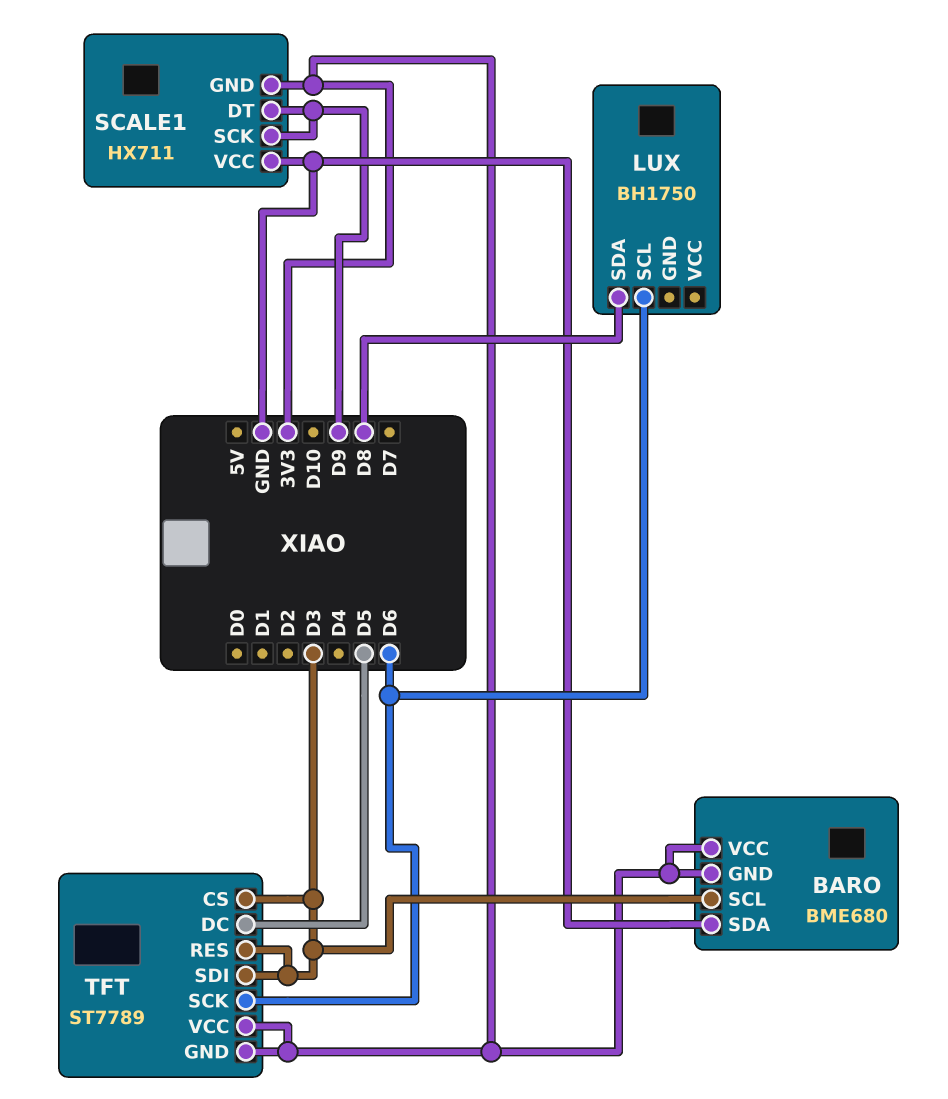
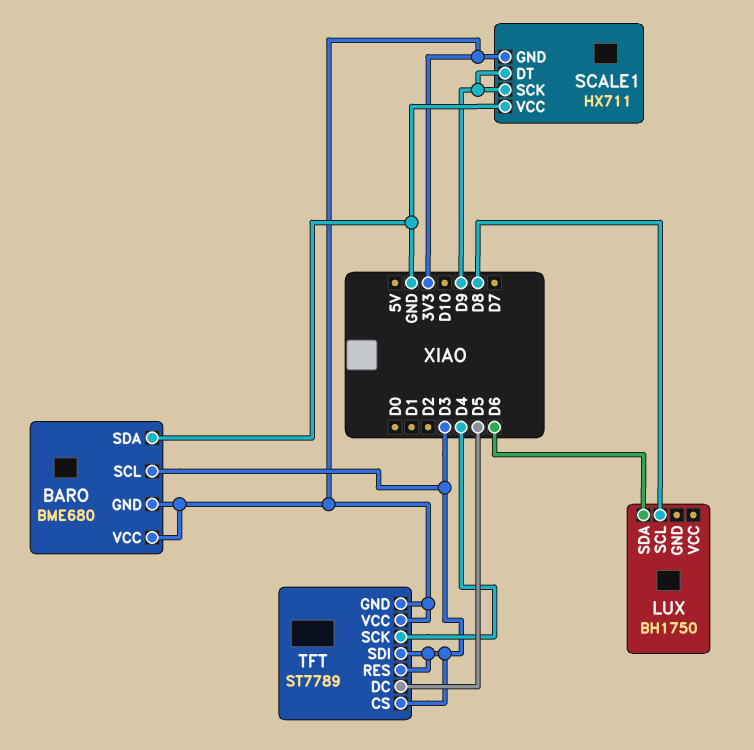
LUX pin SCL: D6 -> D8
LUX pin SDA: D8 -> D6
TFT pin SCK: D6 -> D4

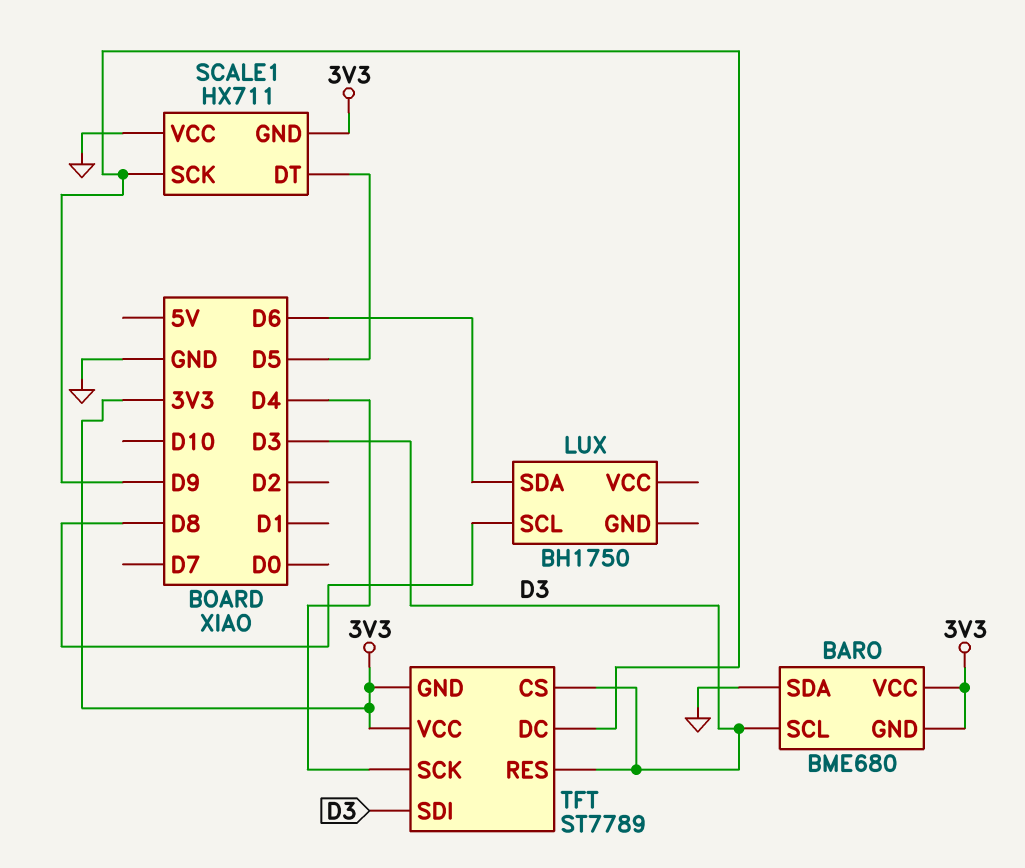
SCALE1 pin DT: D9 -> D5
TFT pin DC: D5 -> D9

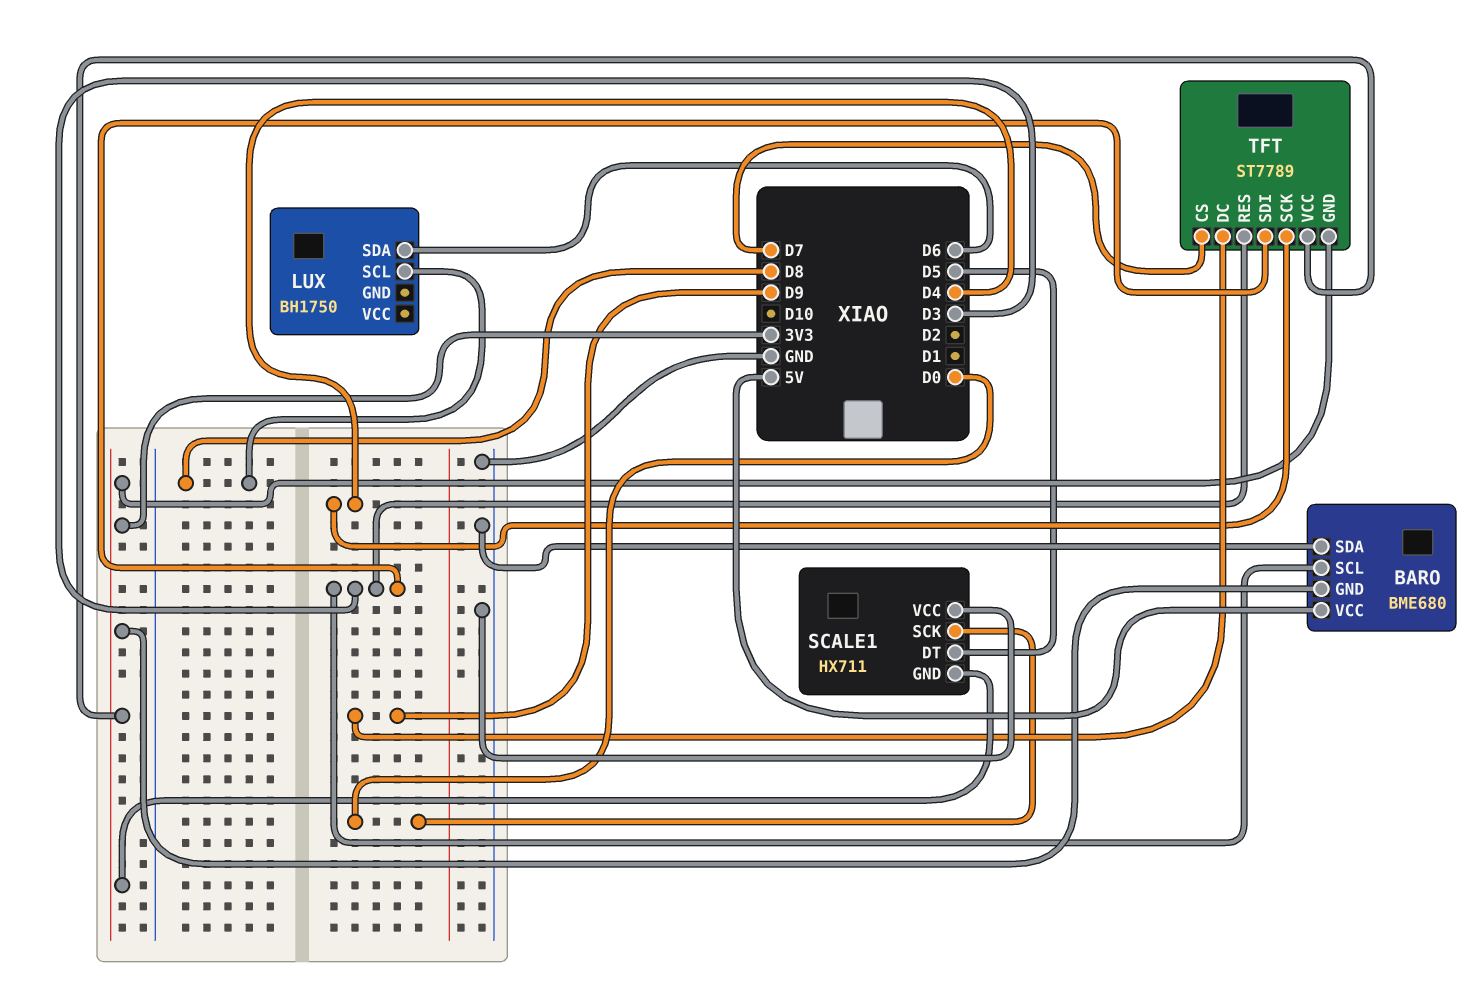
BARO pin VCC: 3V3 -> 5V
SCALE1 pin SCK: D9 -> D0
TFT pin CS: D3 -> D7

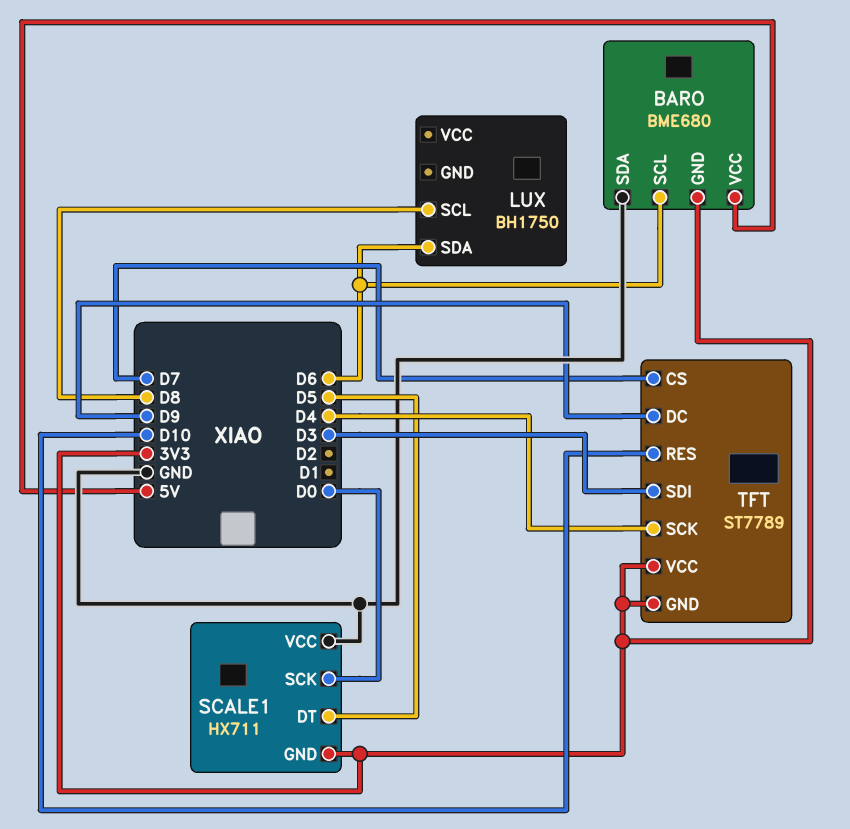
BARO pin SCL: D3 -> D6
TFT pin RES: D3 -> D10

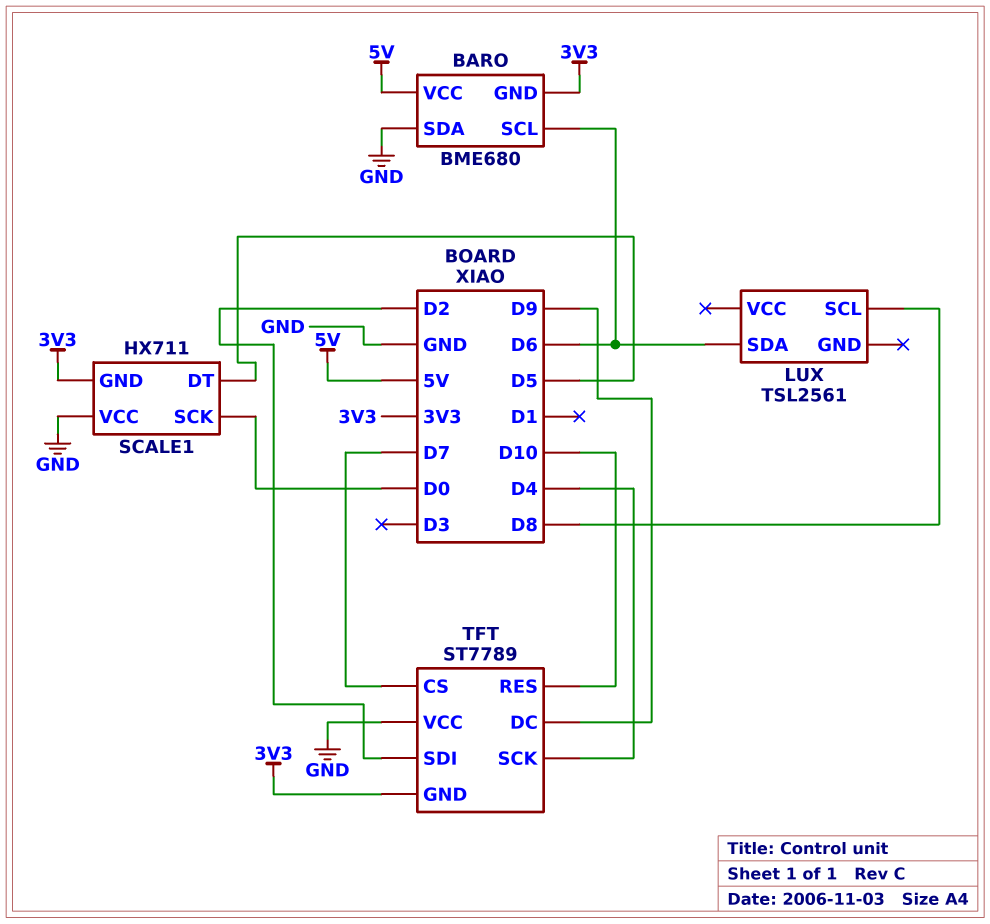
LUX: BH1750 -> TSL2561
TFT pin SDI: D3 -> D2
TFT pin VCC: 3V3 -> GND

